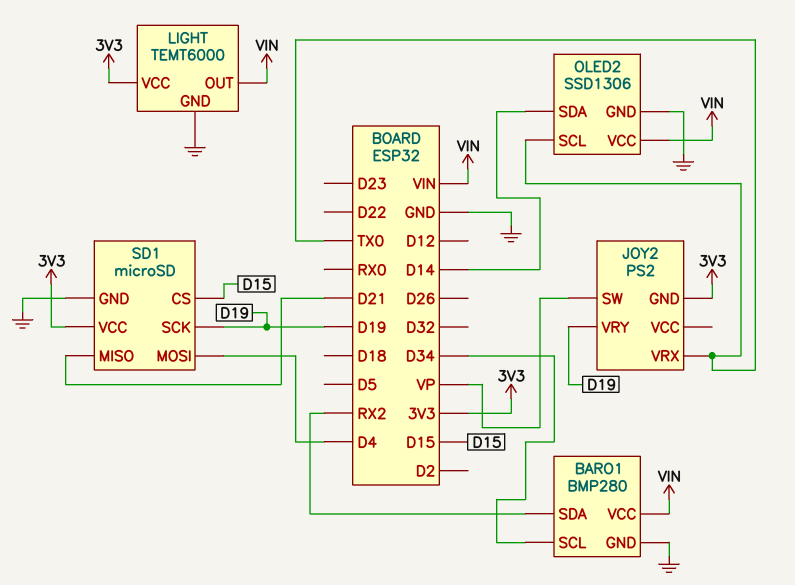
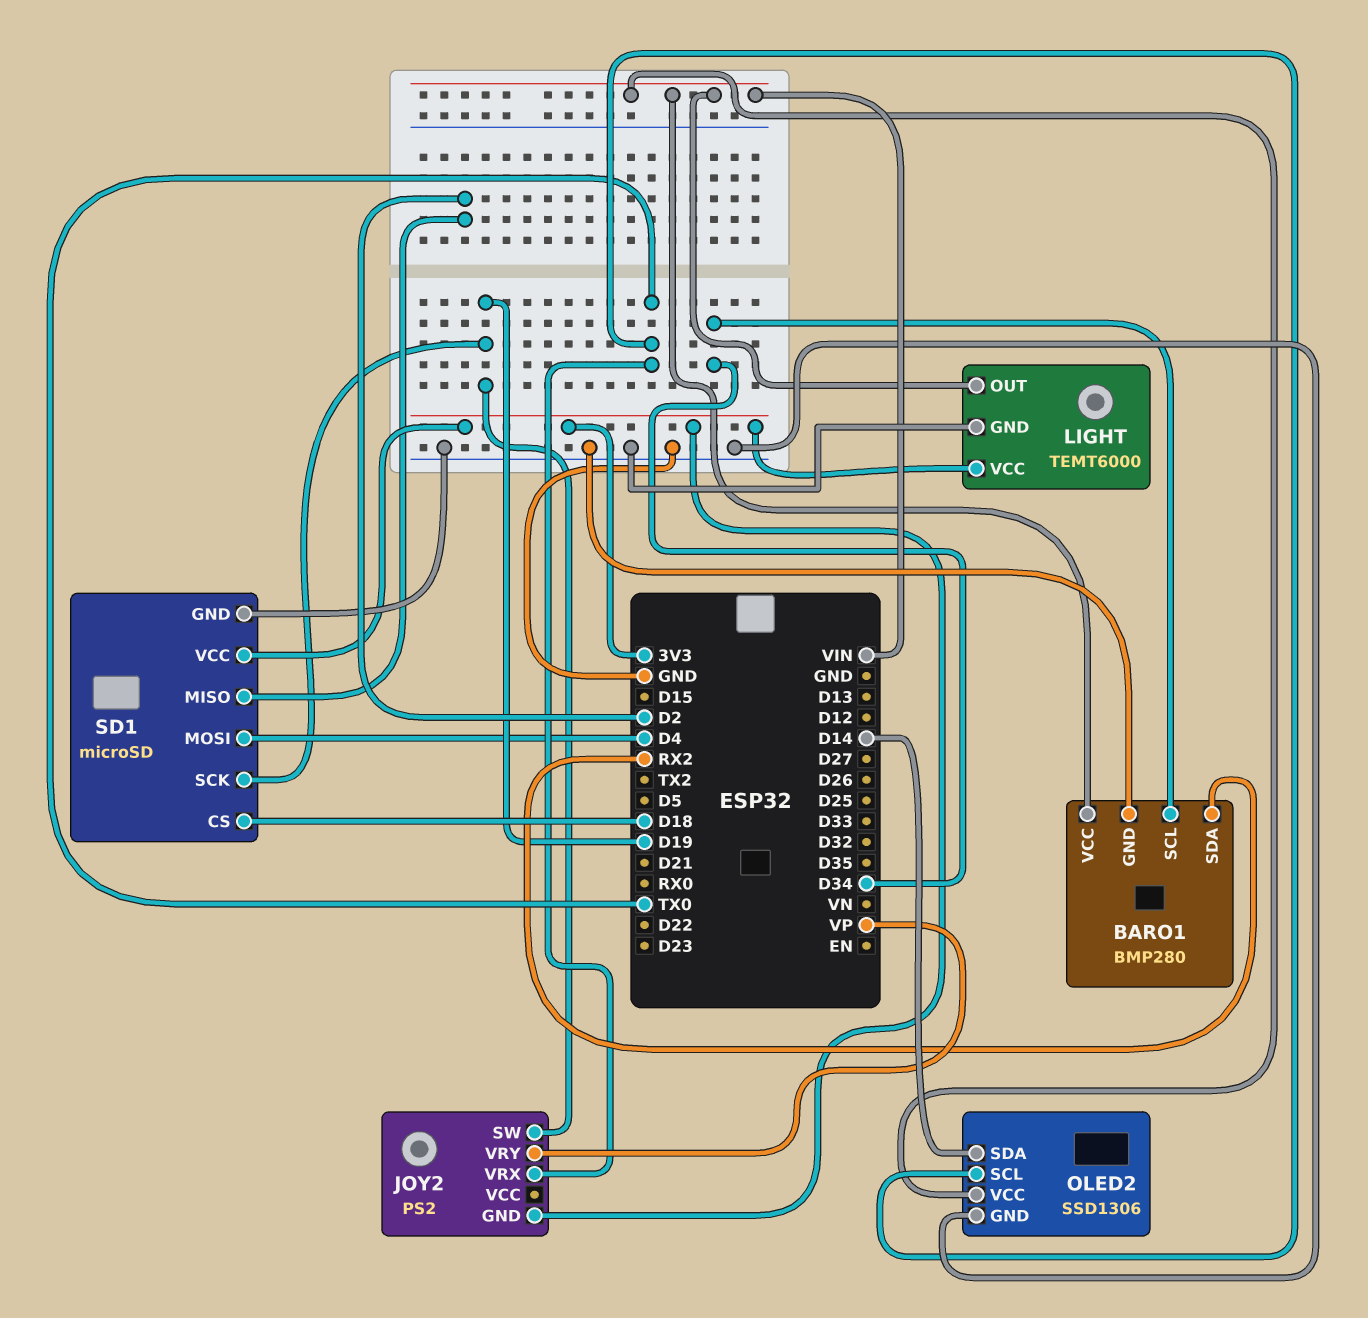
JOY2 pin SW: VP -> D19
JOY2 pin VRY: D19 -> VP
SD1 pin CS: D15 -> D18
SD1 pin MISO: D21 -> D2

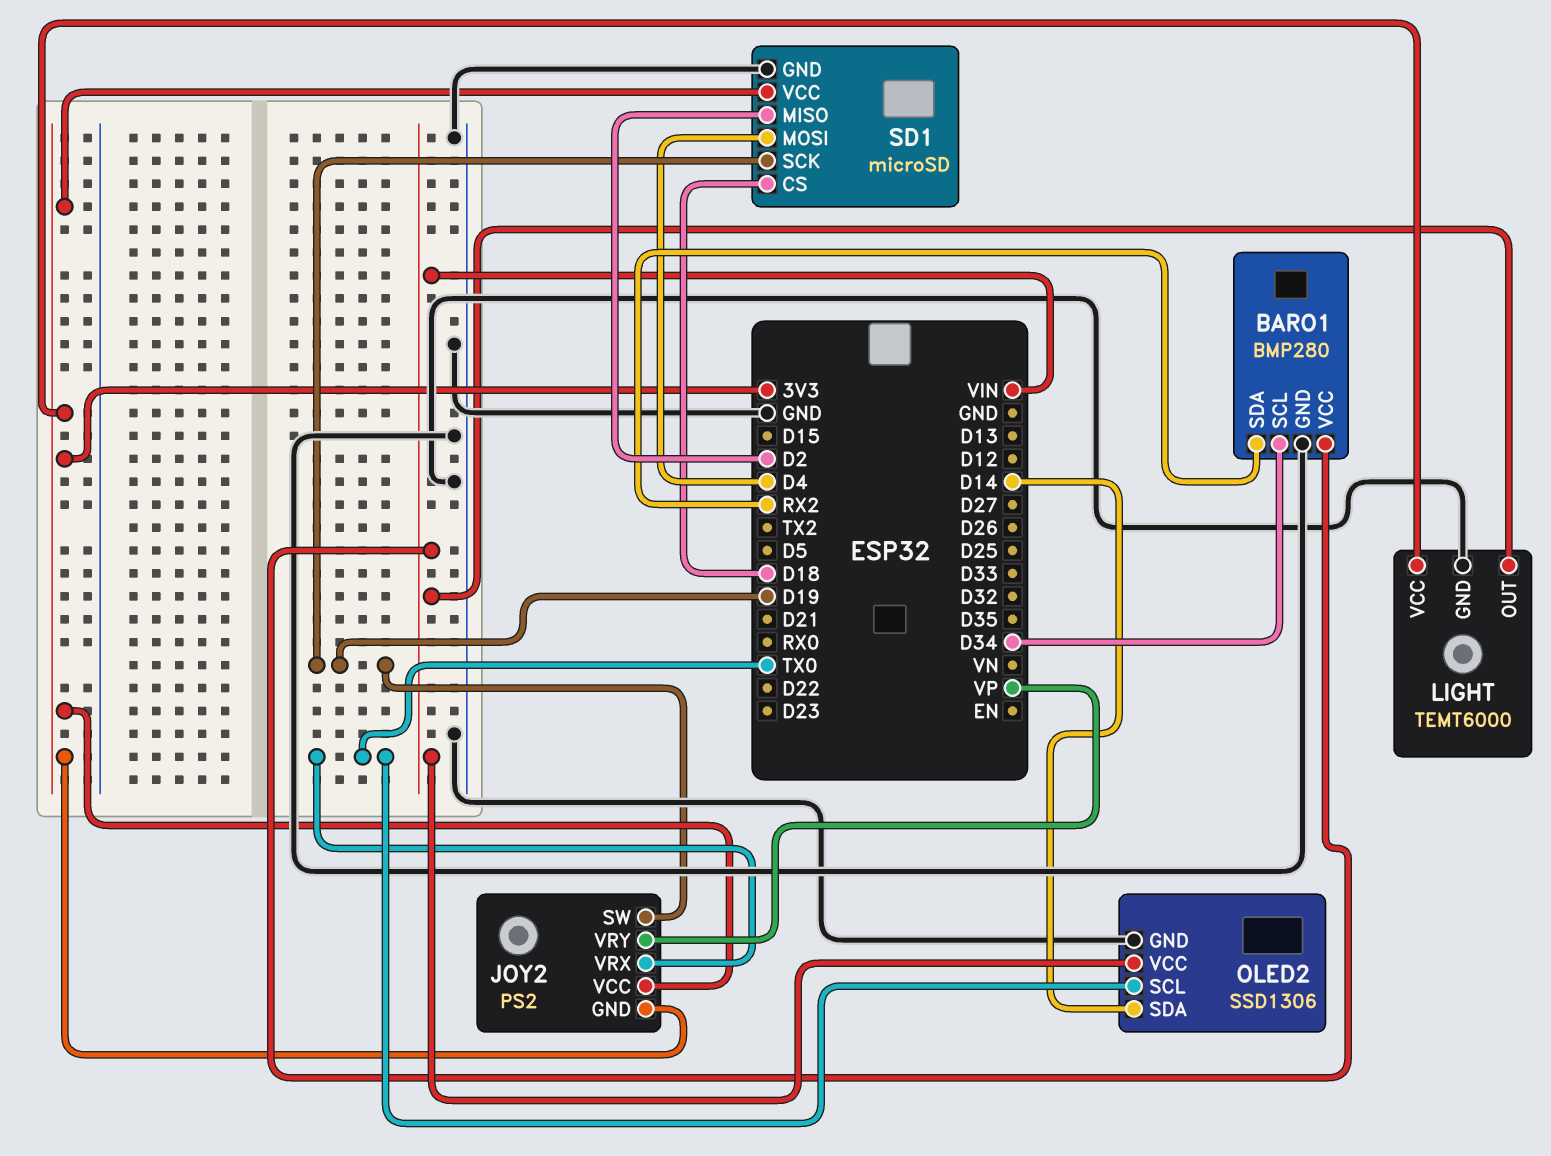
JOY2 pin VCC: none -> 3V3

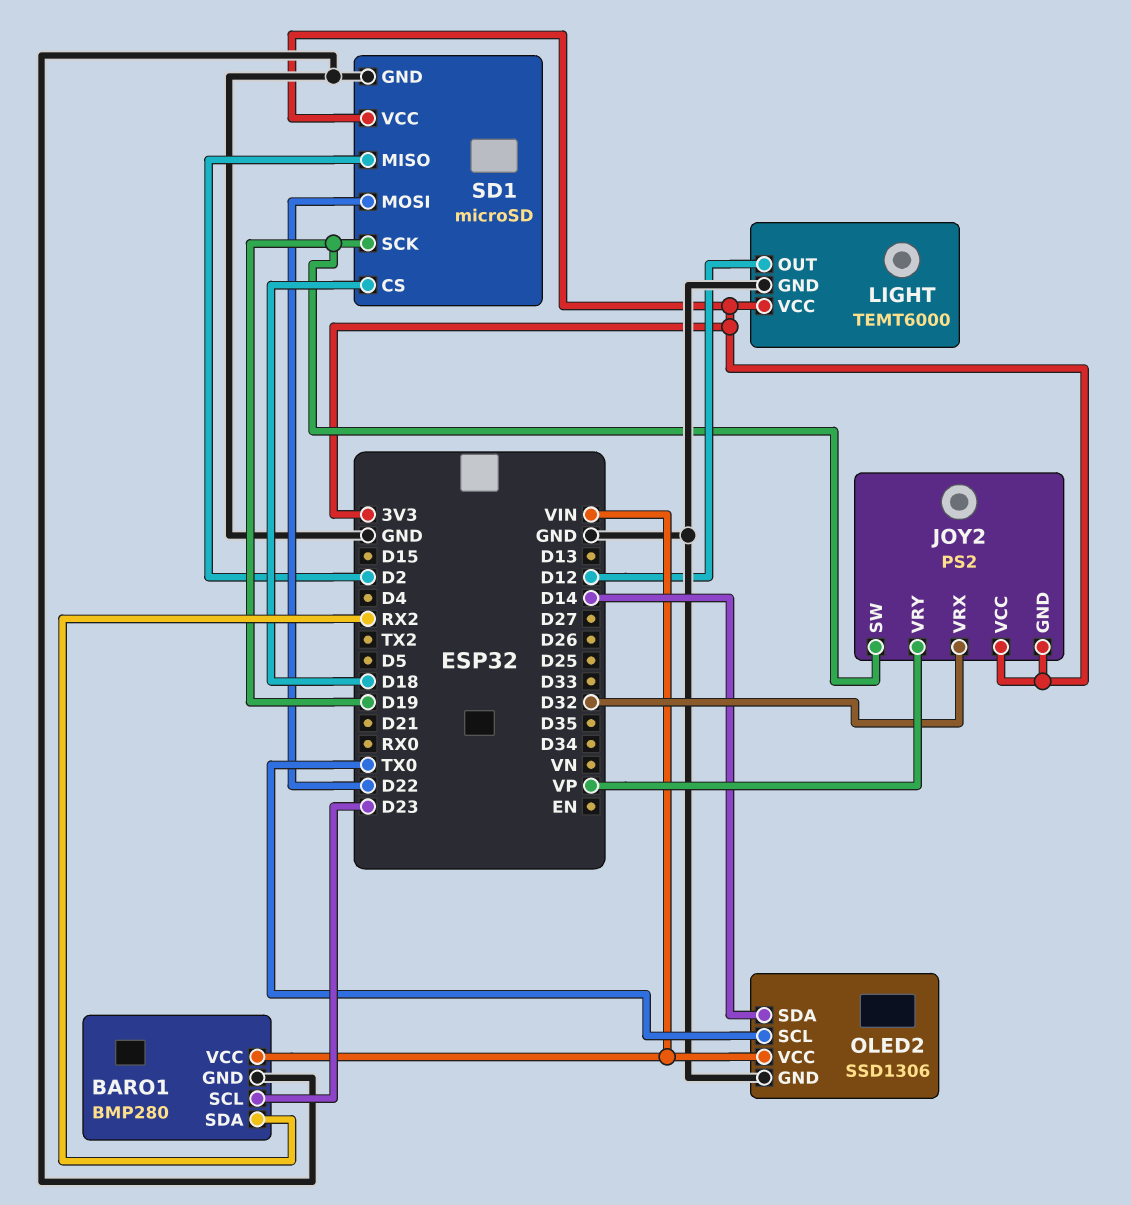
BARO1 pin SCL: D34 -> D23
JOY2 pin VRX: TX0 -> D32
LIGHT pin OUT: VIN -> D12
SD1 pin MOSI: D4 -> D22

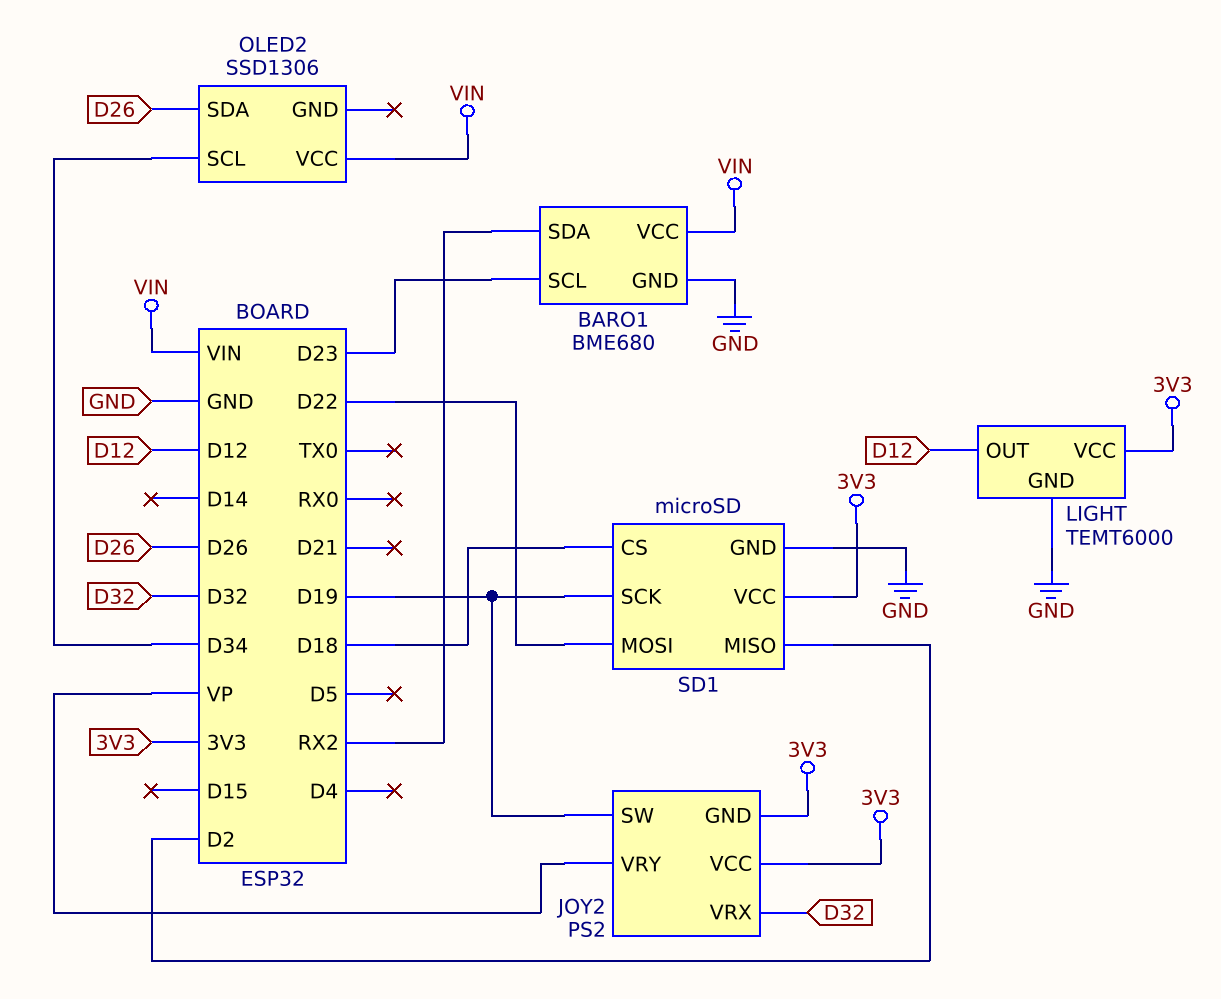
BARO1: BMP280 -> BME680
OLED2 pin GND: GND -> none
OLED2 pin SCL: TX0 -> D34
OLED2 pin SDA: D14 -> D26

